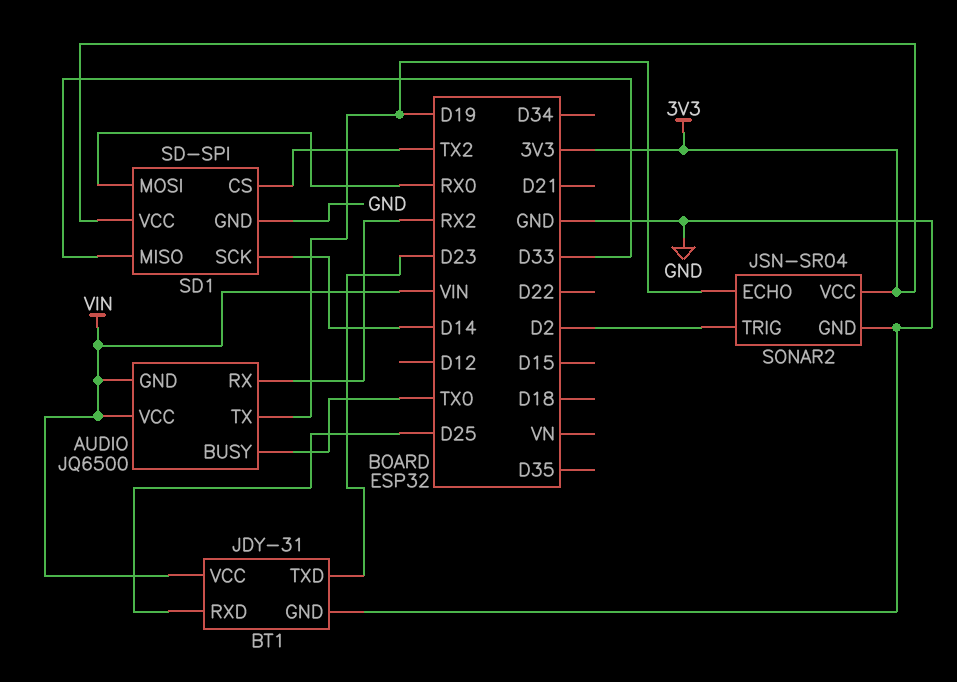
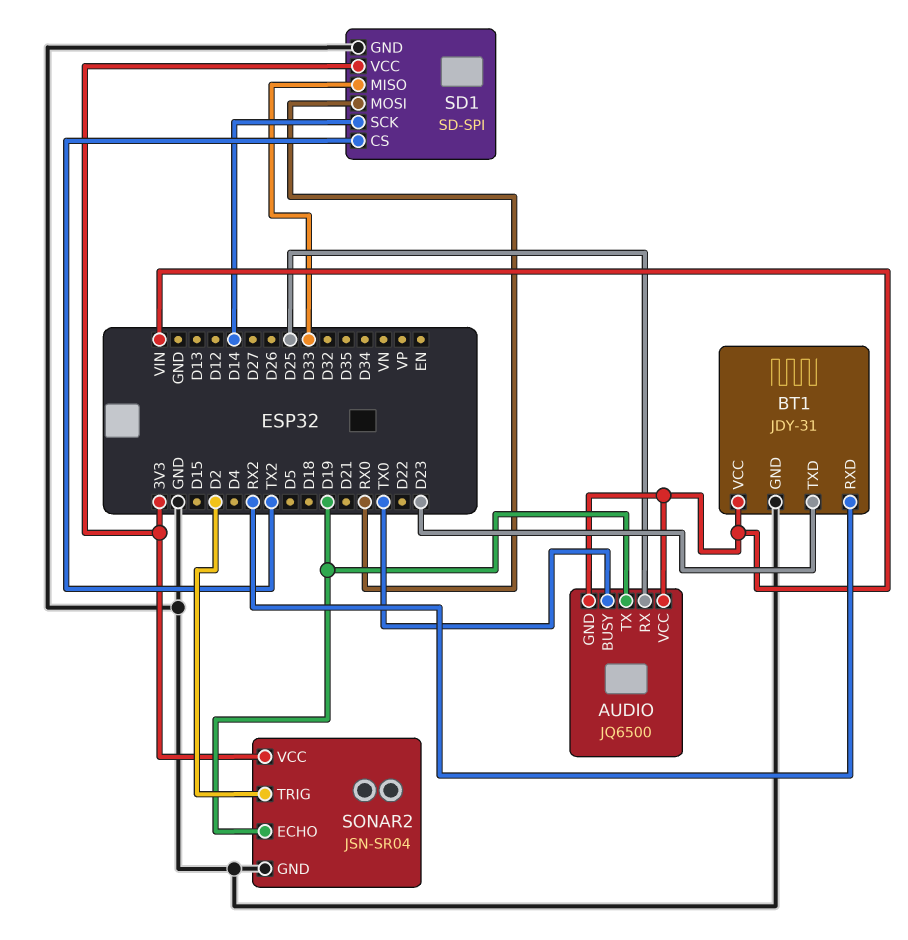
AUDIO pin RX: RX2 -> D25
BT1 pin RXD: D25 -> RX2

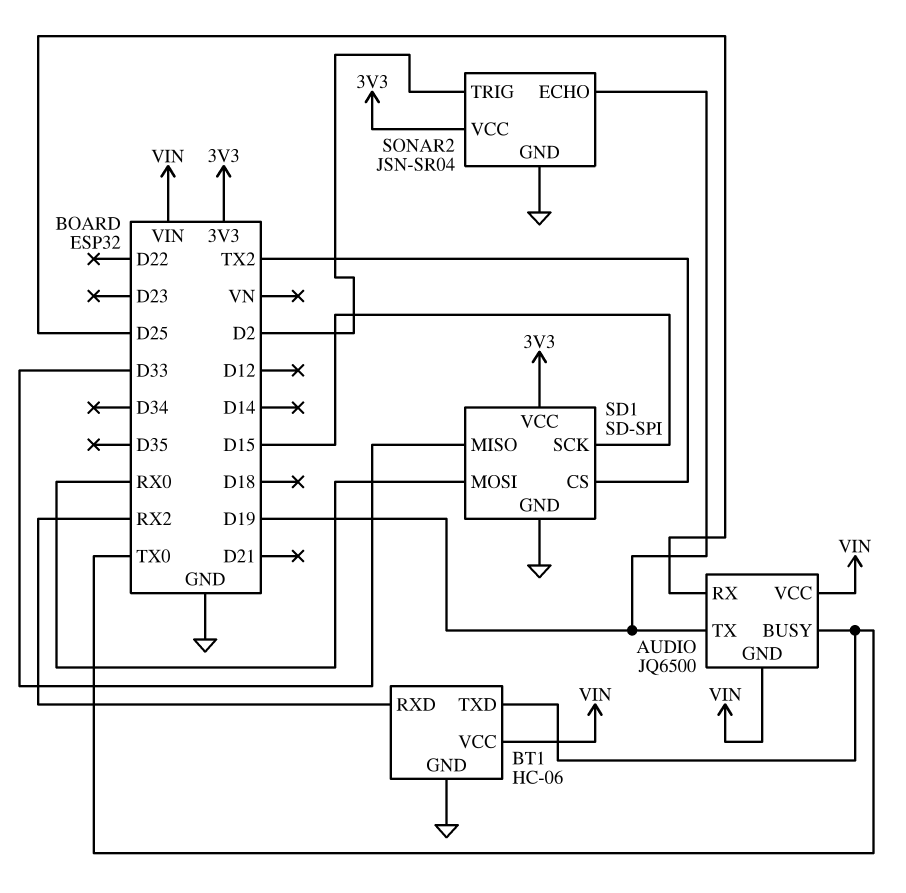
BT1: JDY-31 -> HC-06
BT1 pin TXD: D23 -> TX0
SD1 pin SCK: D14 -> D15

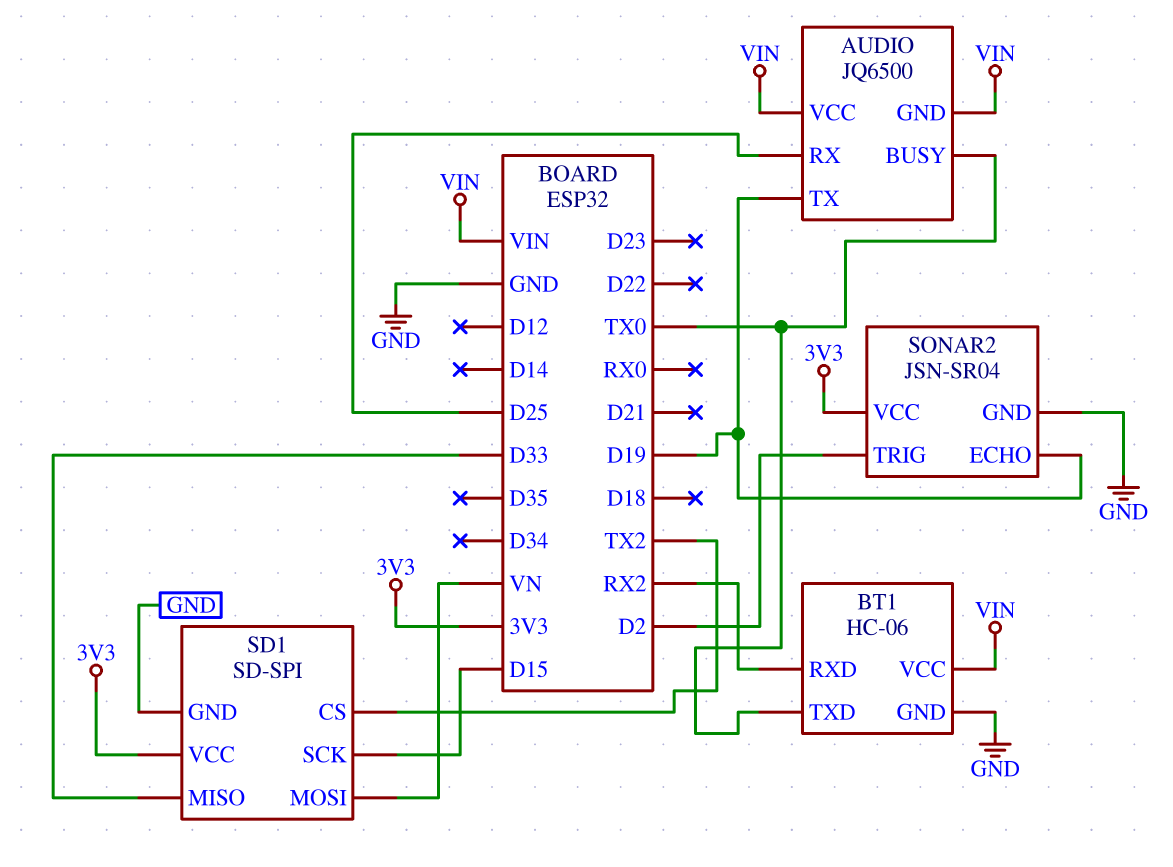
SD1 pin MOSI: RX0 -> VN

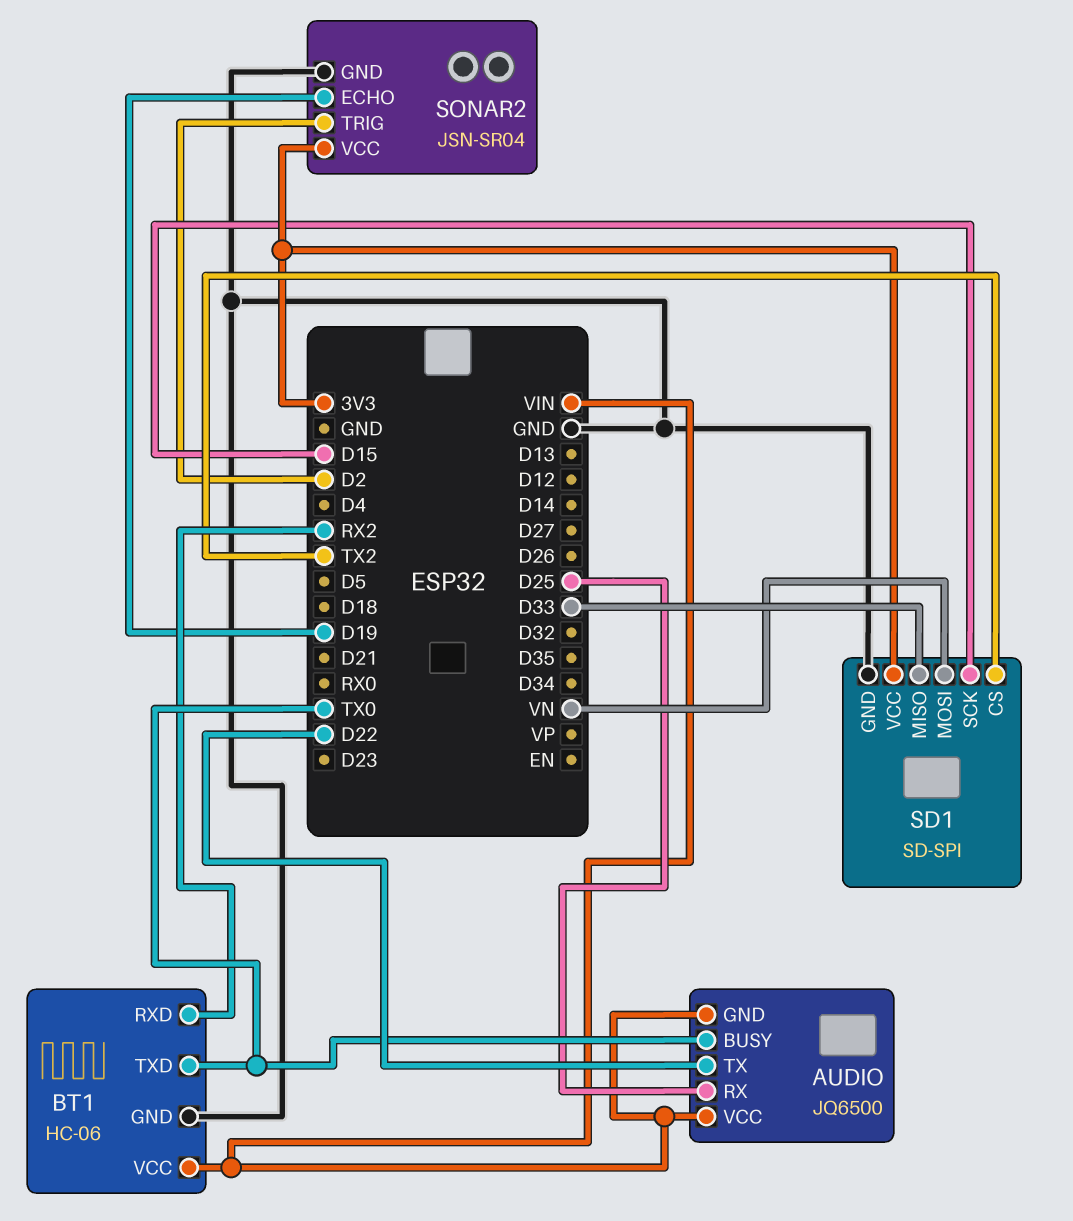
AUDIO pin TX: D19 -> D22

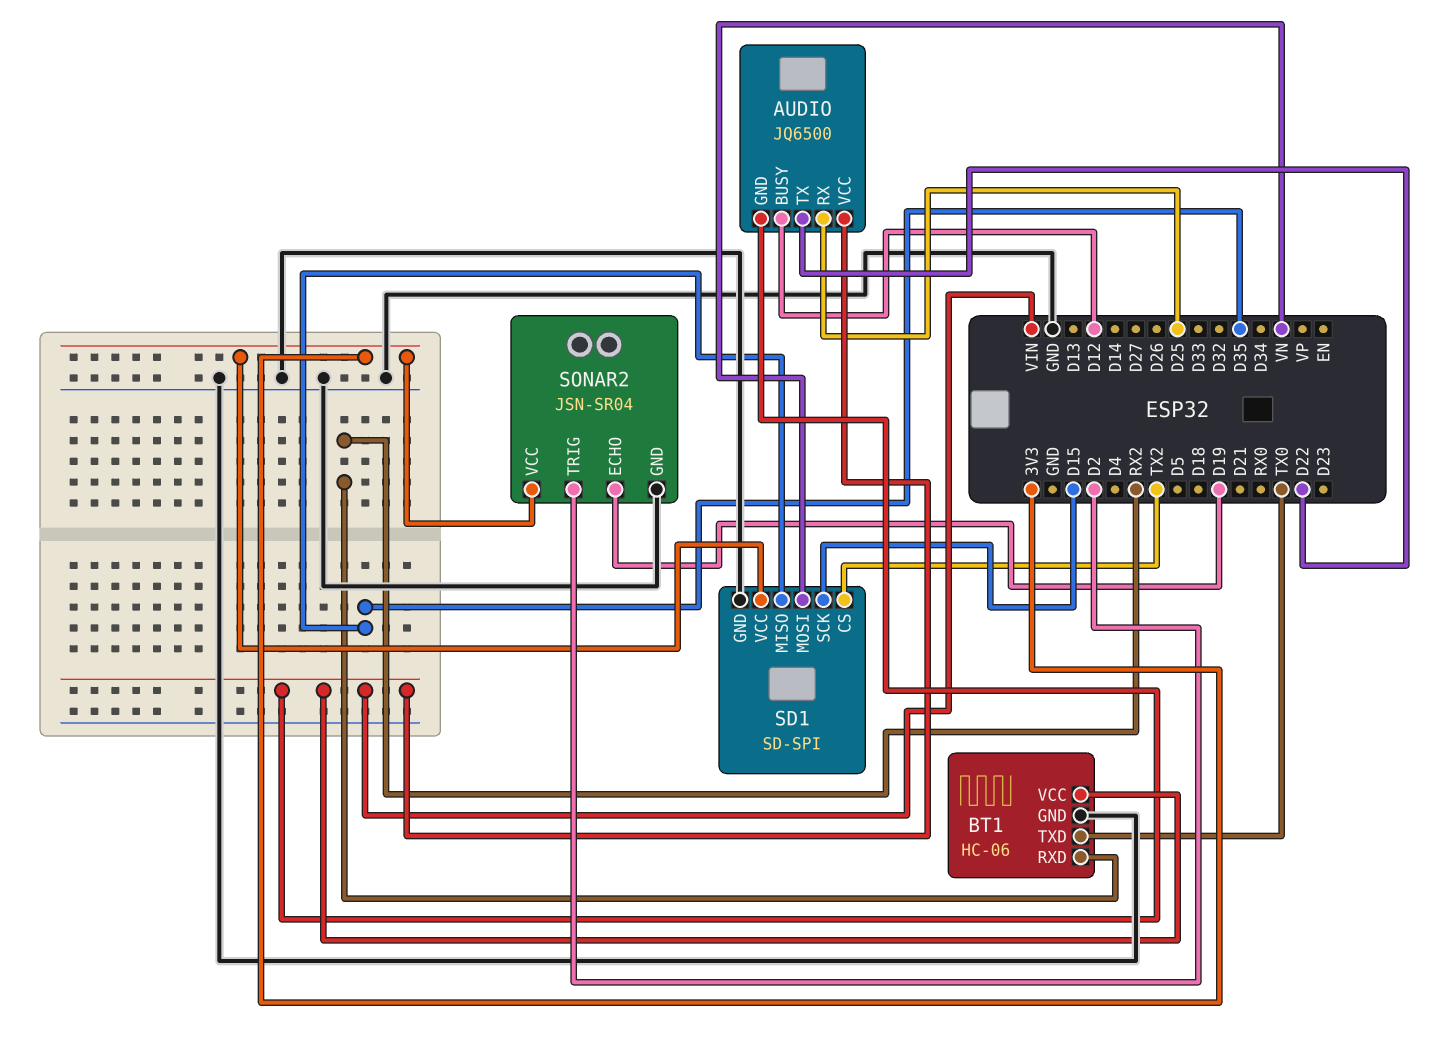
AUDIO pin BUSY: TX0 -> D12
SD1 pin MISO: D33 -> D35

